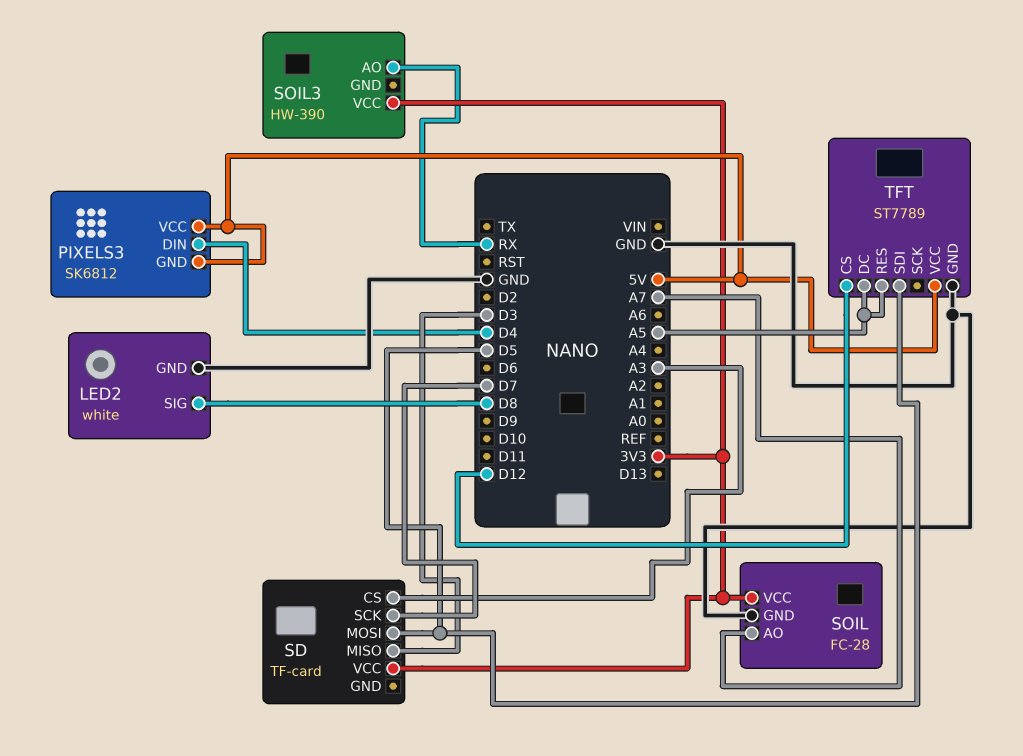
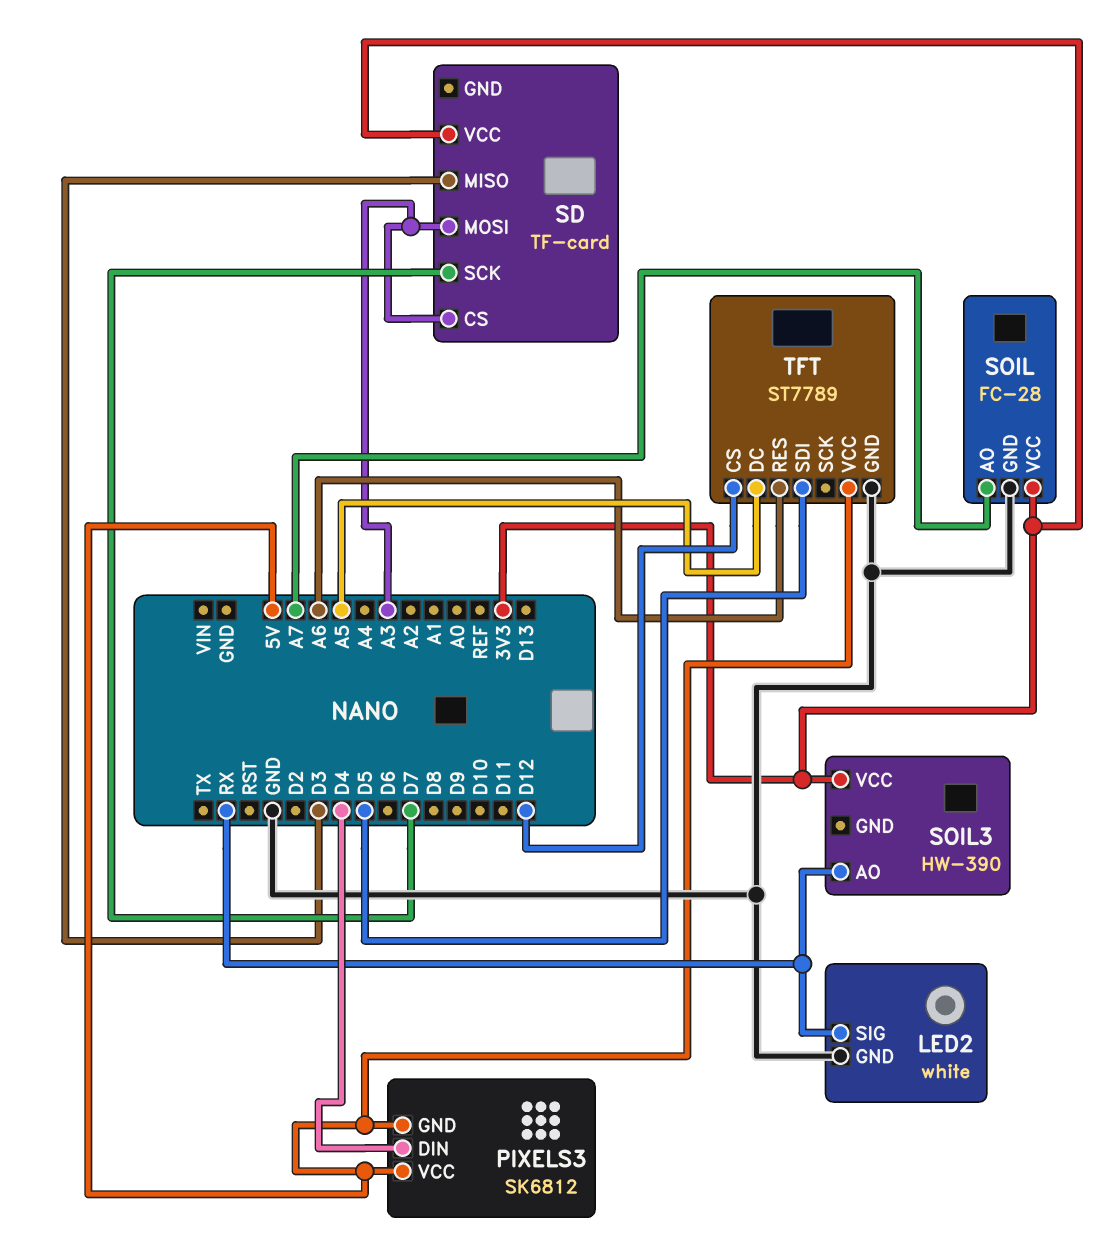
LED2 pin SIG: D8 -> RX
SD pin MOSI: D5 -> A3
TFT pin RES: A5 -> A6

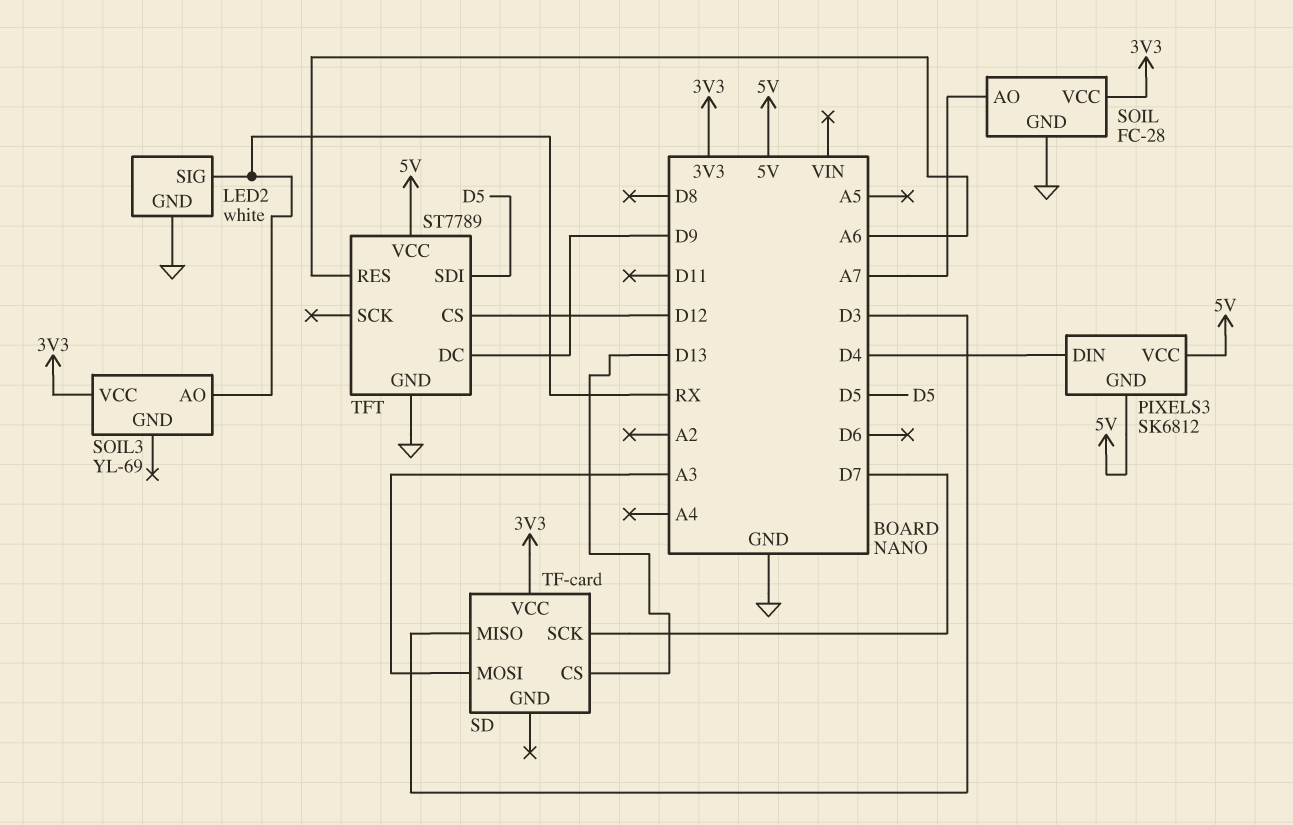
SD pin CS: A3 -> D13
SOIL3: HW-390 -> YL-69
TFT pin DC: A5 -> D9

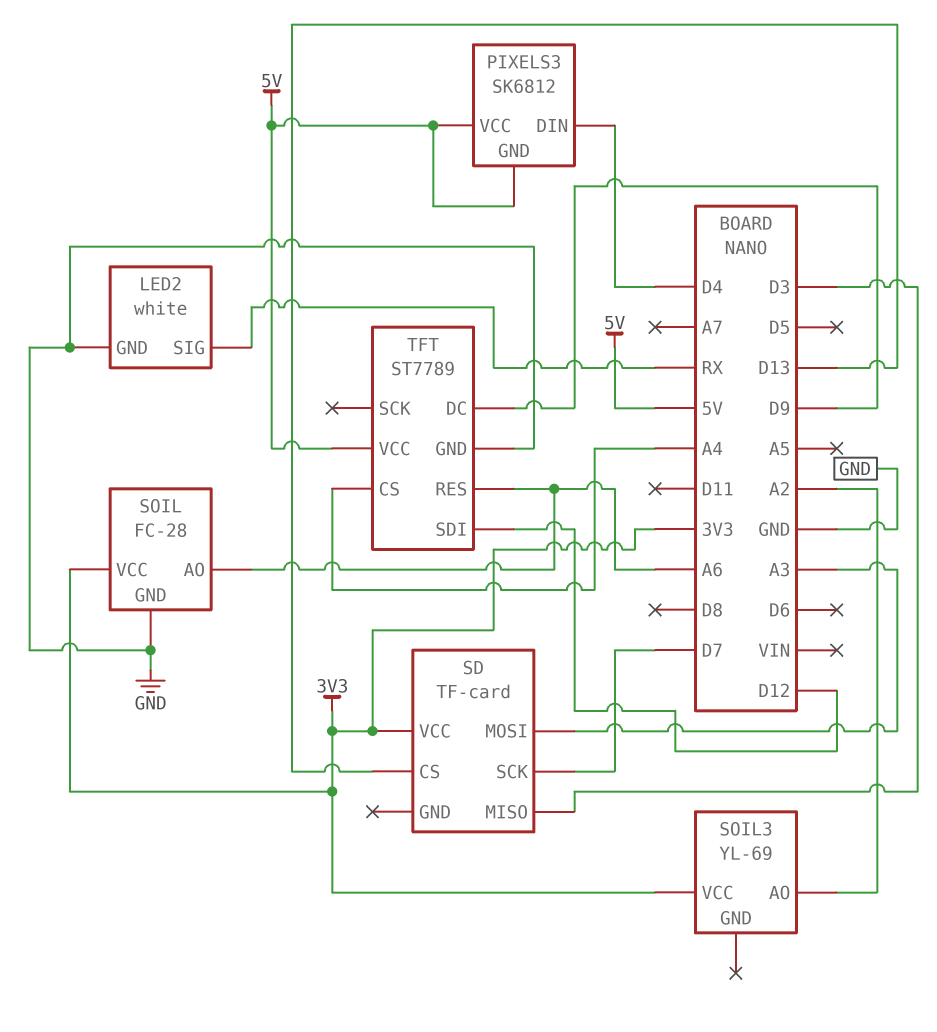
SOIL pin AO: A7 -> A6
SOIL3 pin AO: RX -> A2
TFT pin CS: D12 -> A4
TFT pin SDI: D5 -> D12

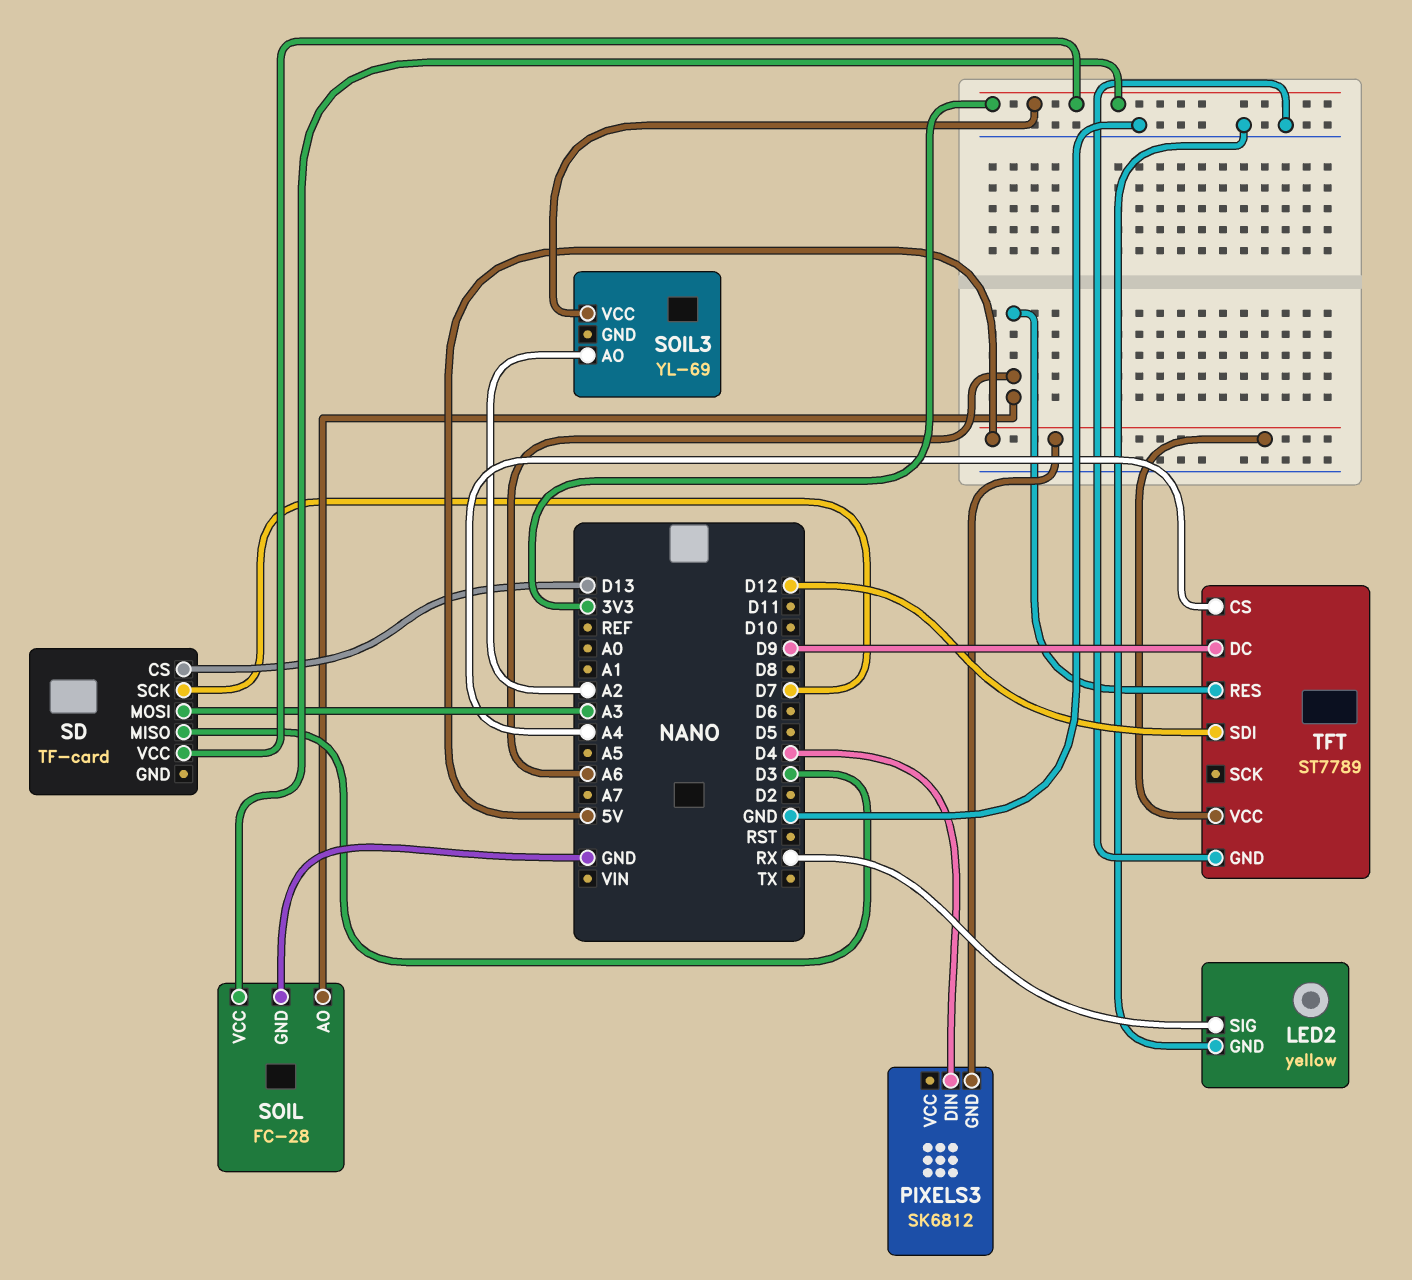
LED2: white -> yellow
PIXELS3 pin VCC: 5V -> none

